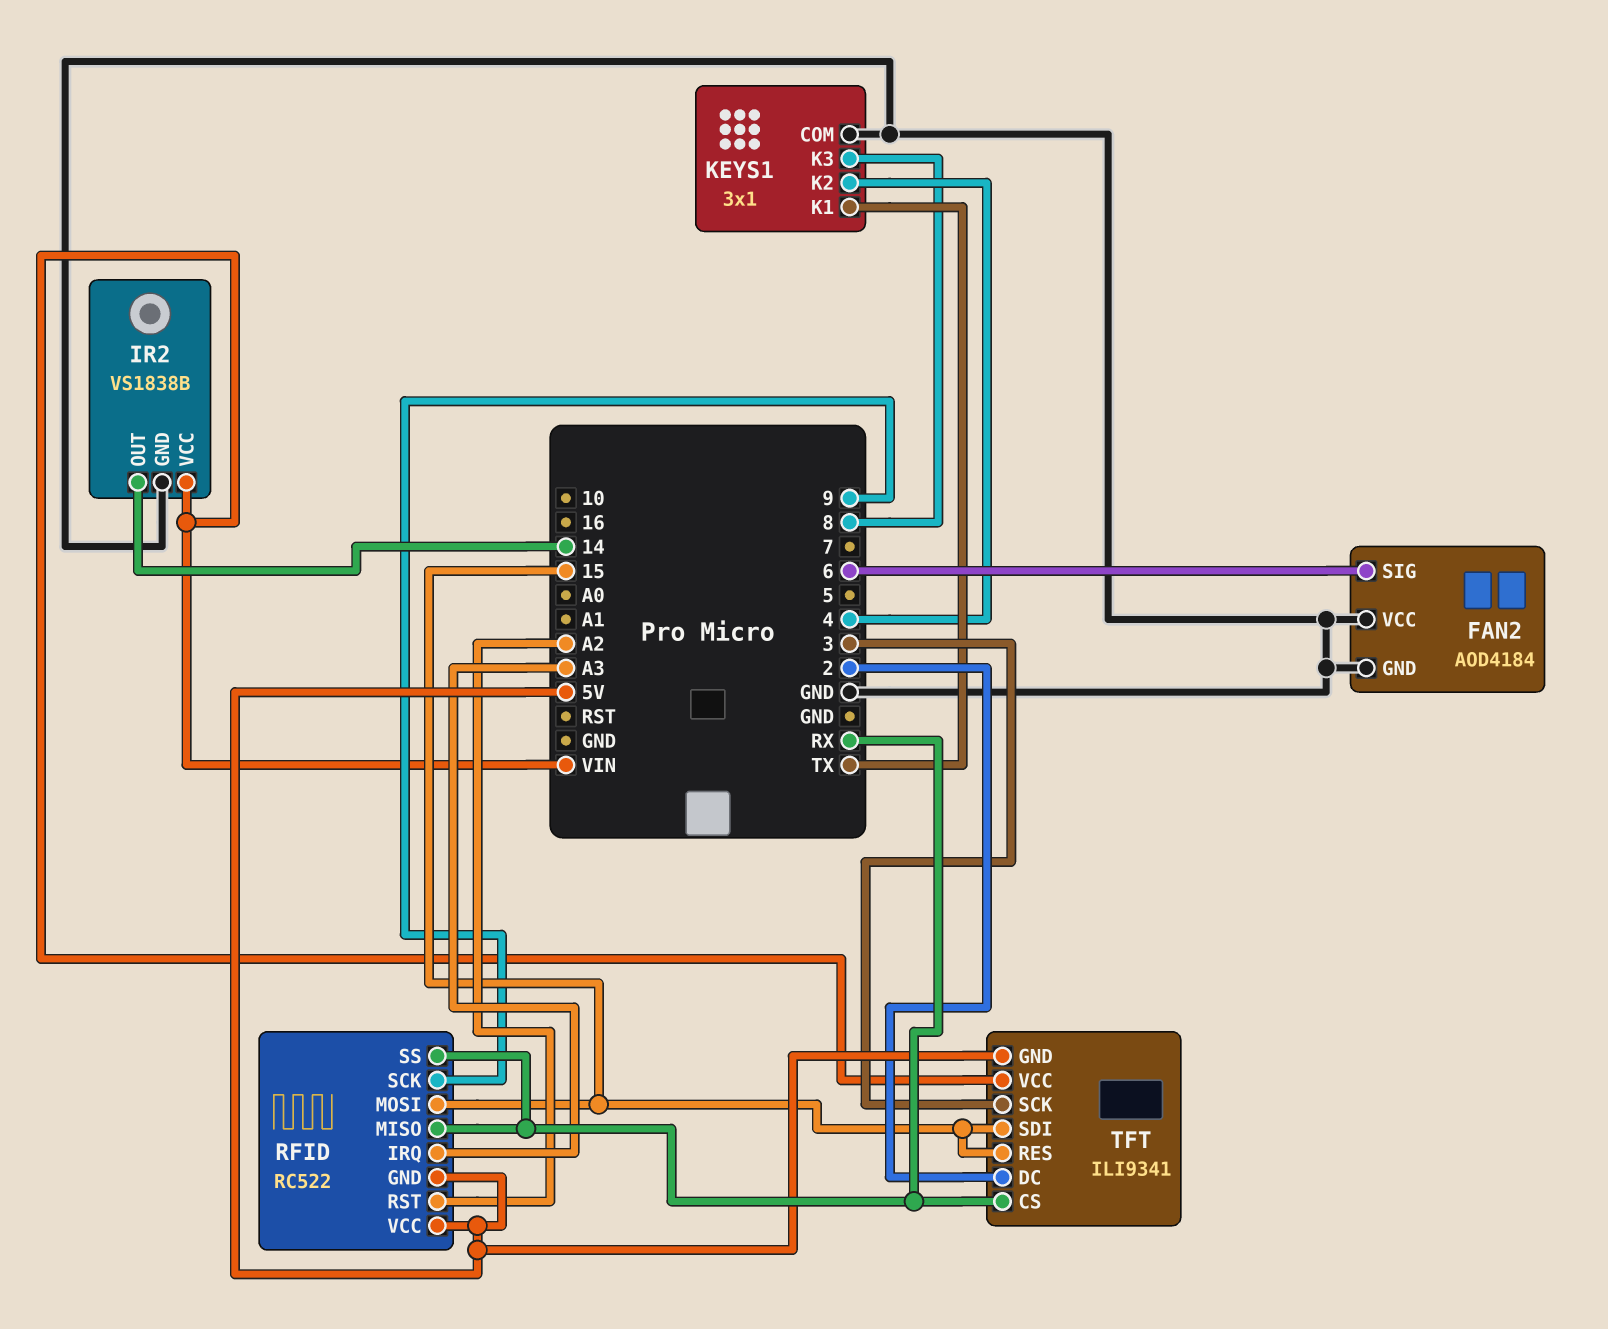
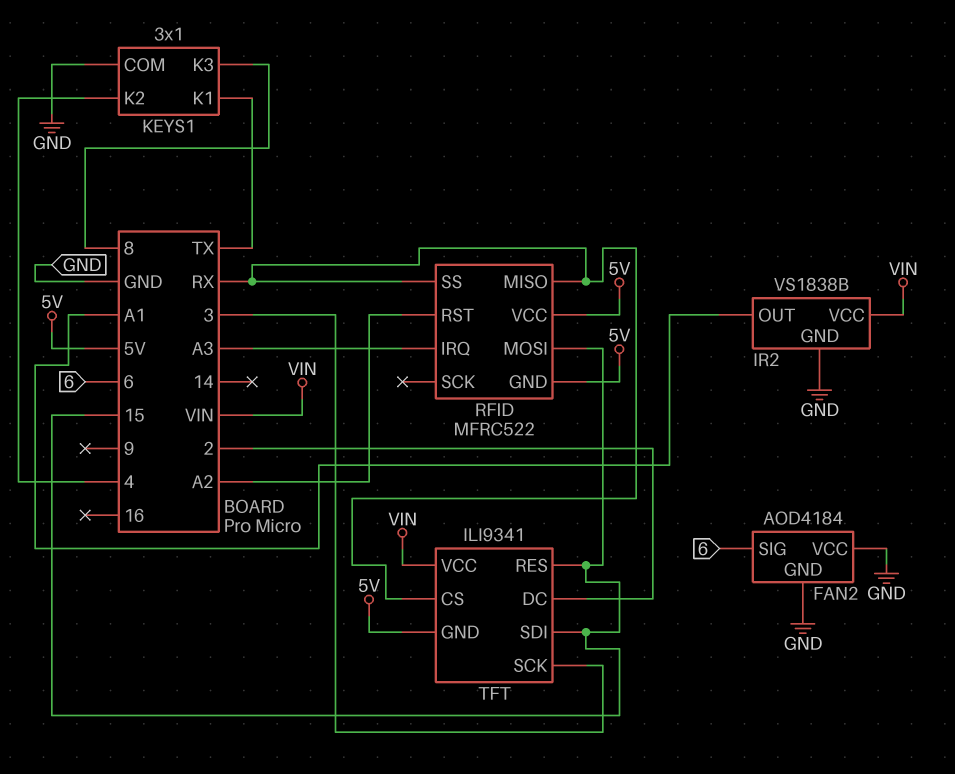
IR2 pin OUT: 14 -> A1
RFID: RC522 -> MFRC522
RFID pin SCK: 9 -> none

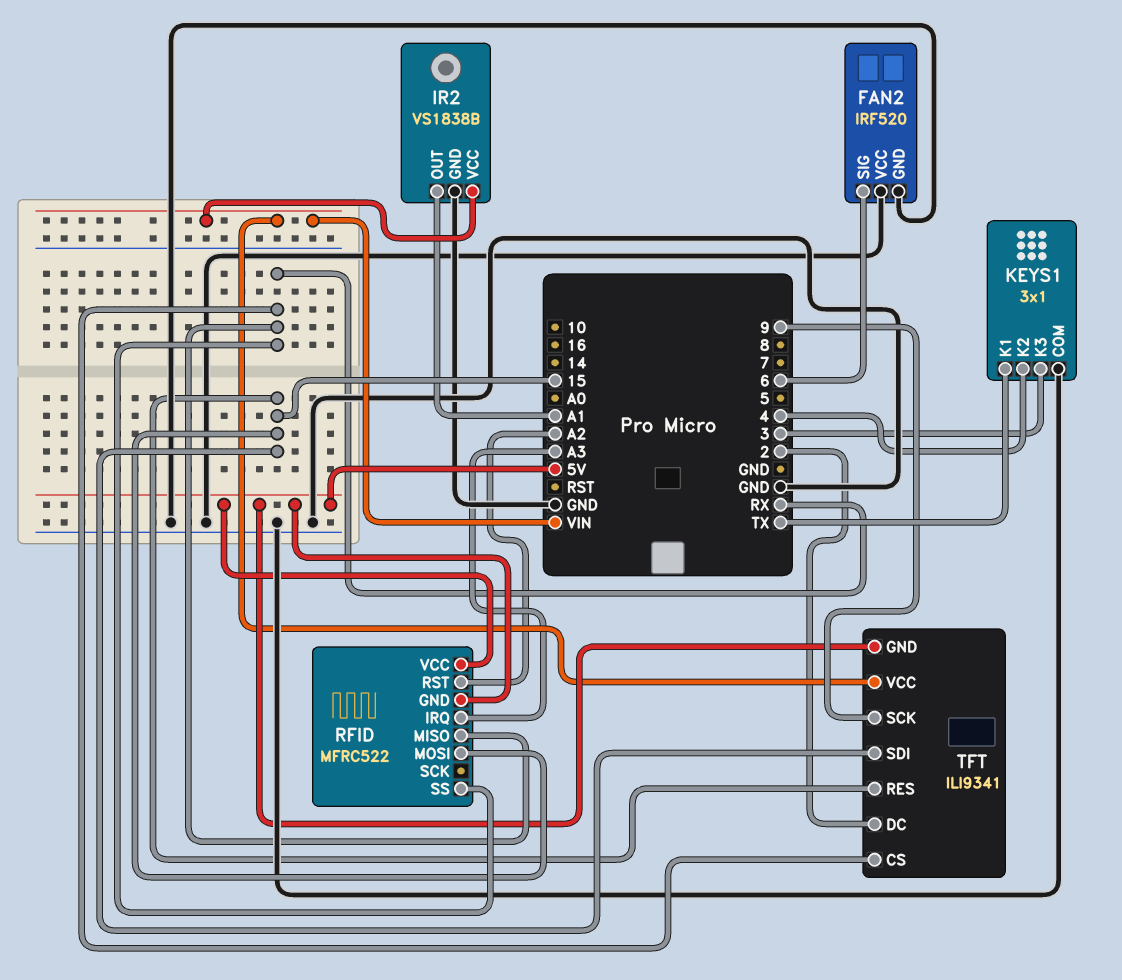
FAN2: AOD4184 -> IRF520
KEYS1 pin K3: 8 -> 3
TFT pin SCK: 3 -> 9

